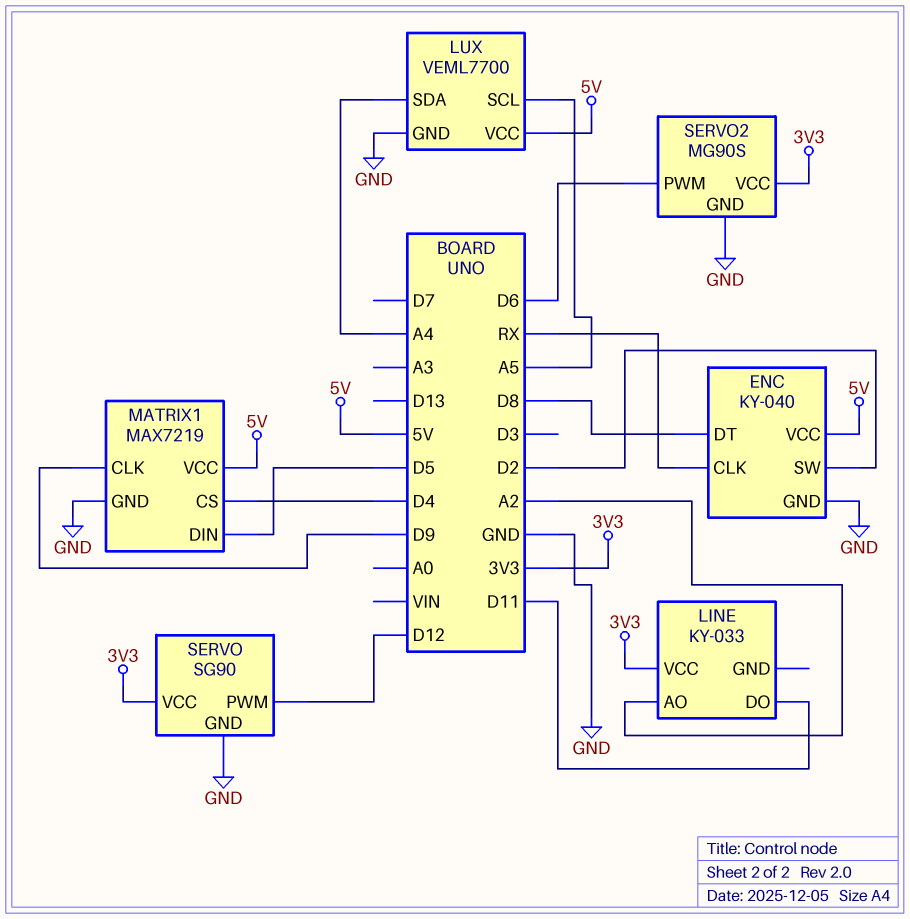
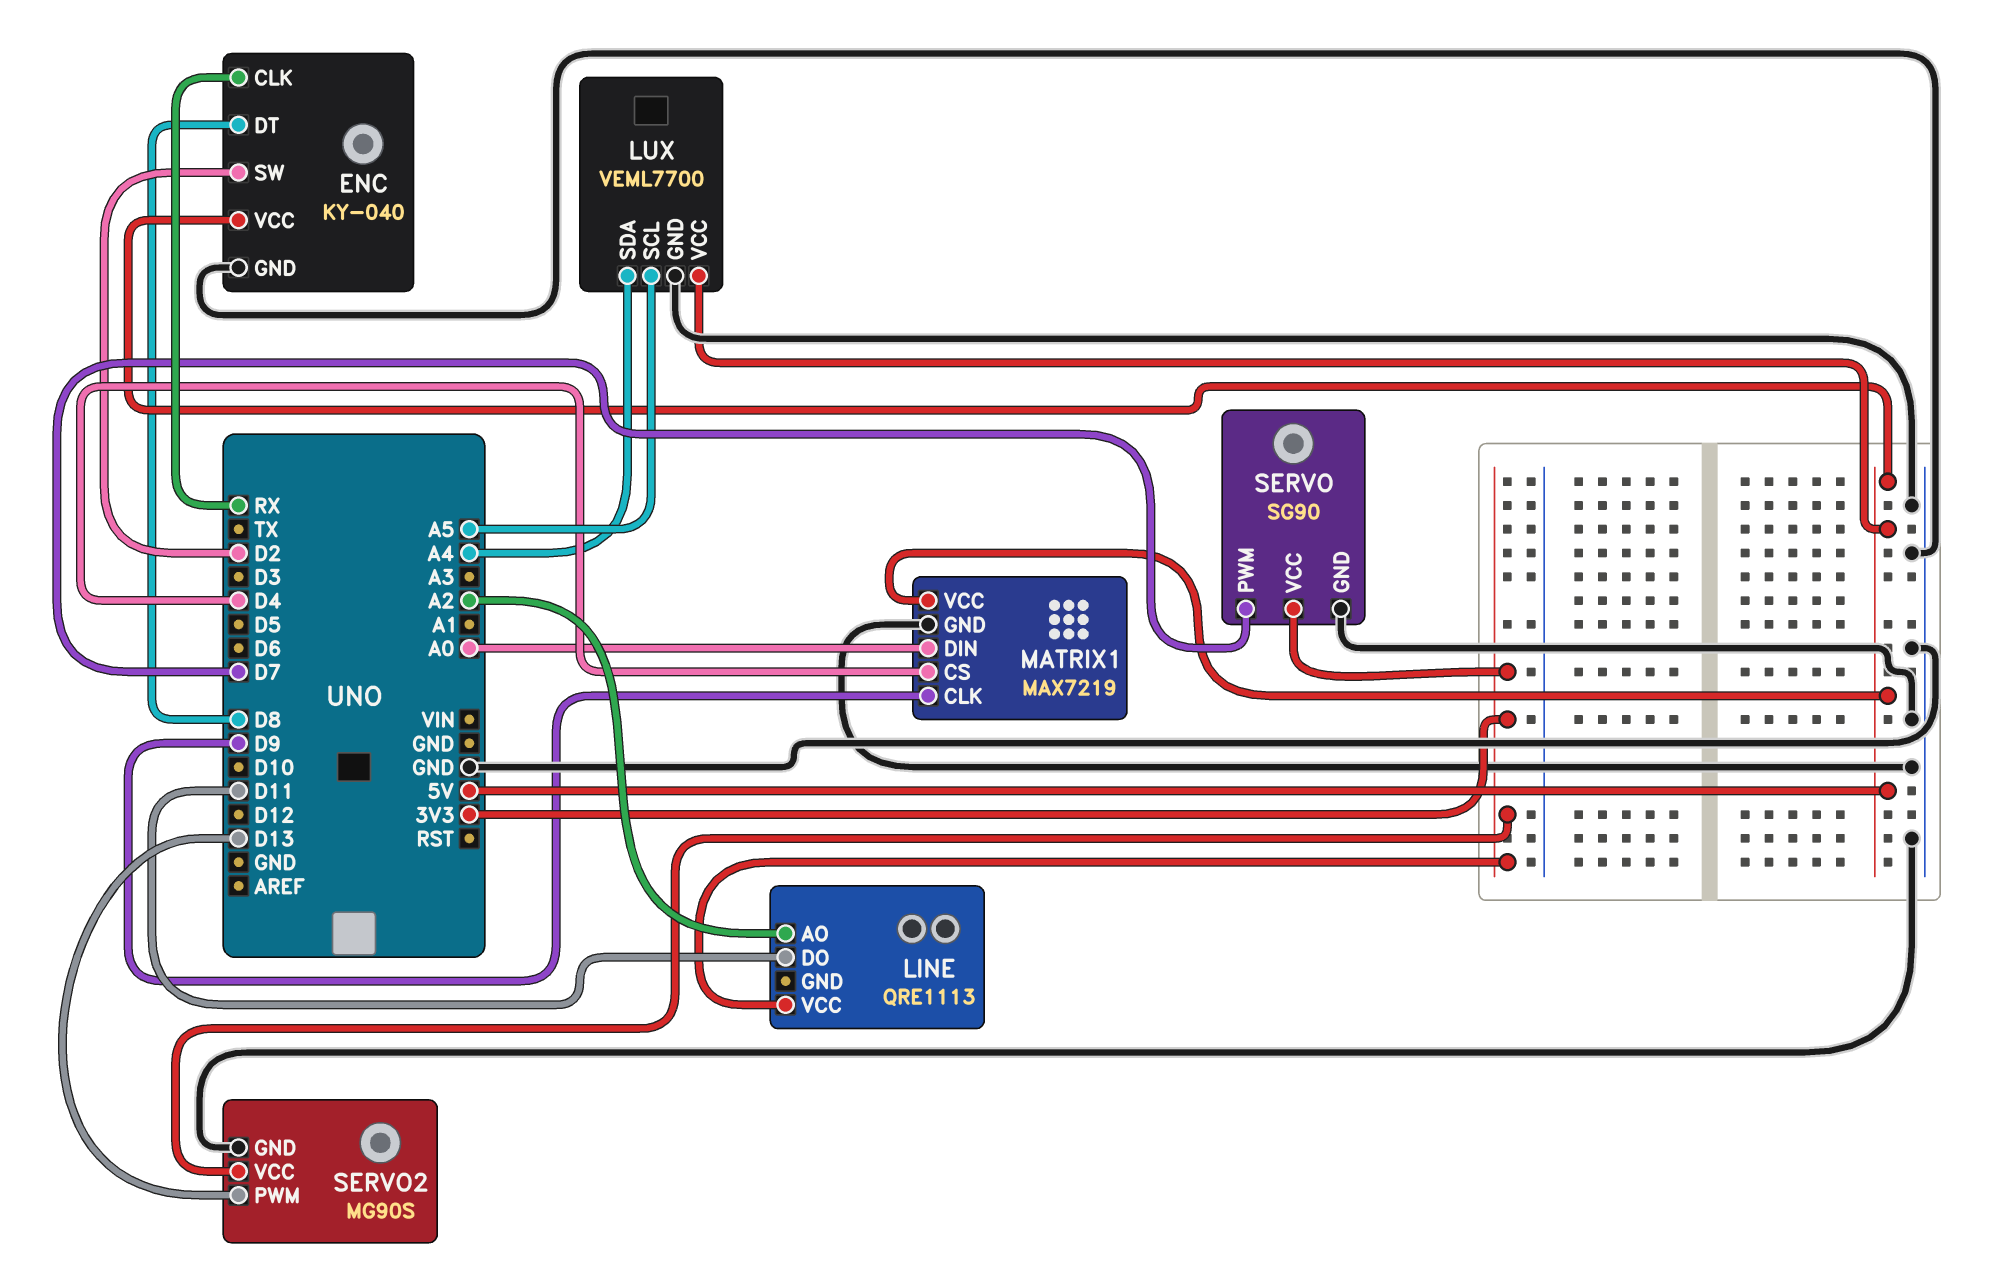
LINE: KY-033 -> QRE1113
MATRIX1 pin DIN: D5 -> A0
SERVO pin PWM: D12 -> D7
SERVO2 pin PWM: D6 -> D13

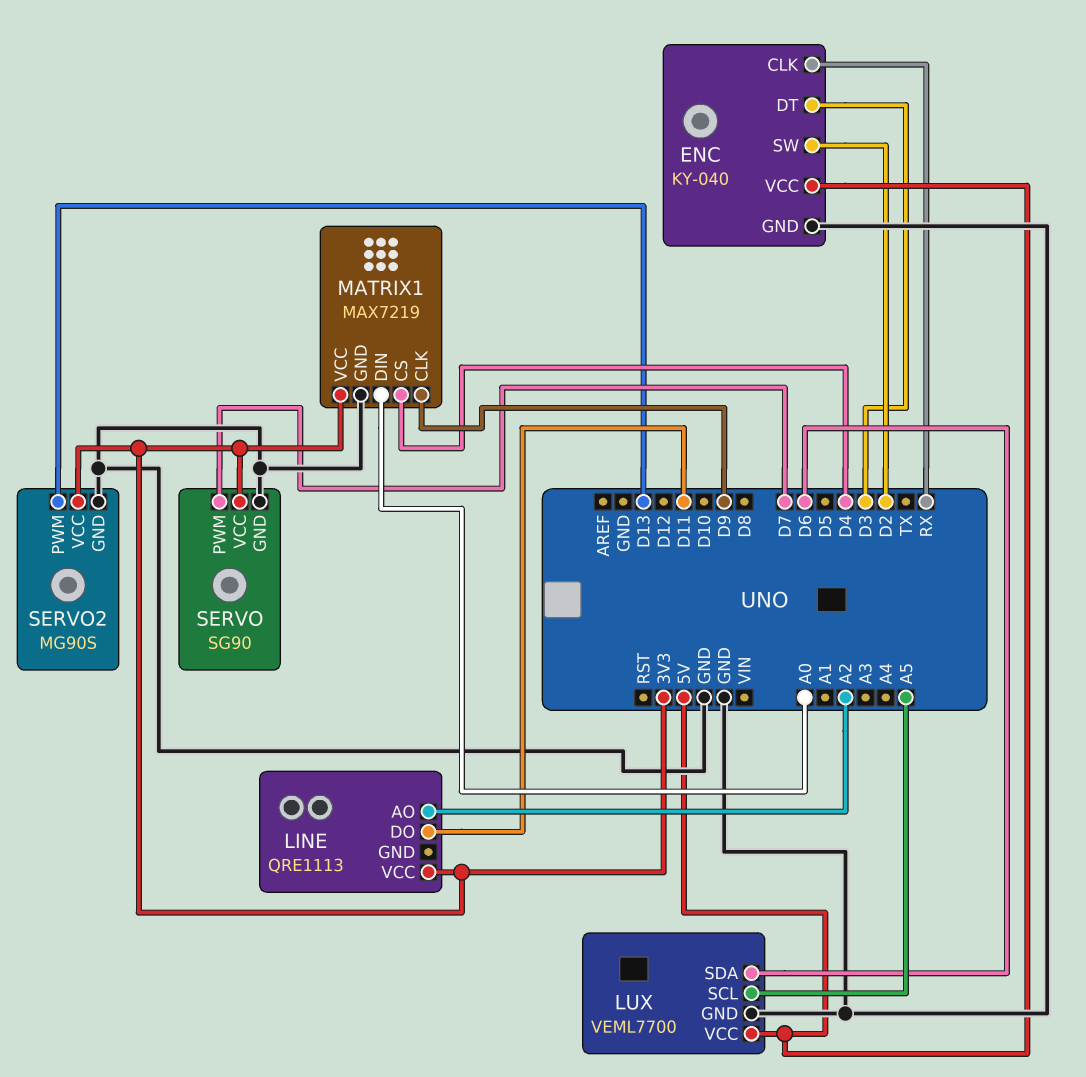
ENC pin DT: D8 -> D3
LUX pin SDA: A4 -> D6
MATRIX1 pin VCC: 5V -> 3V3

